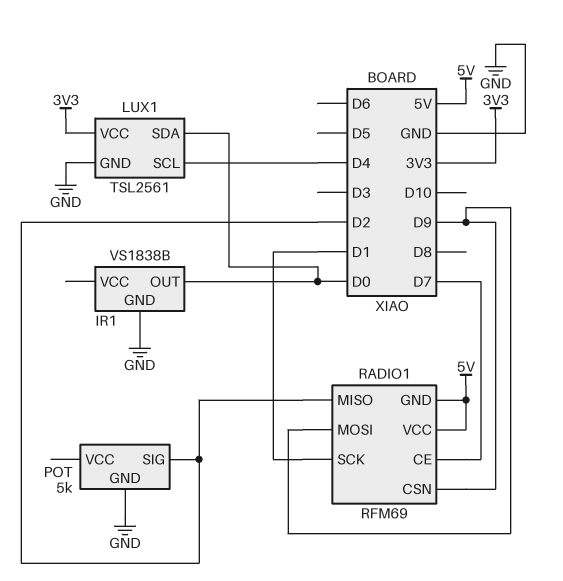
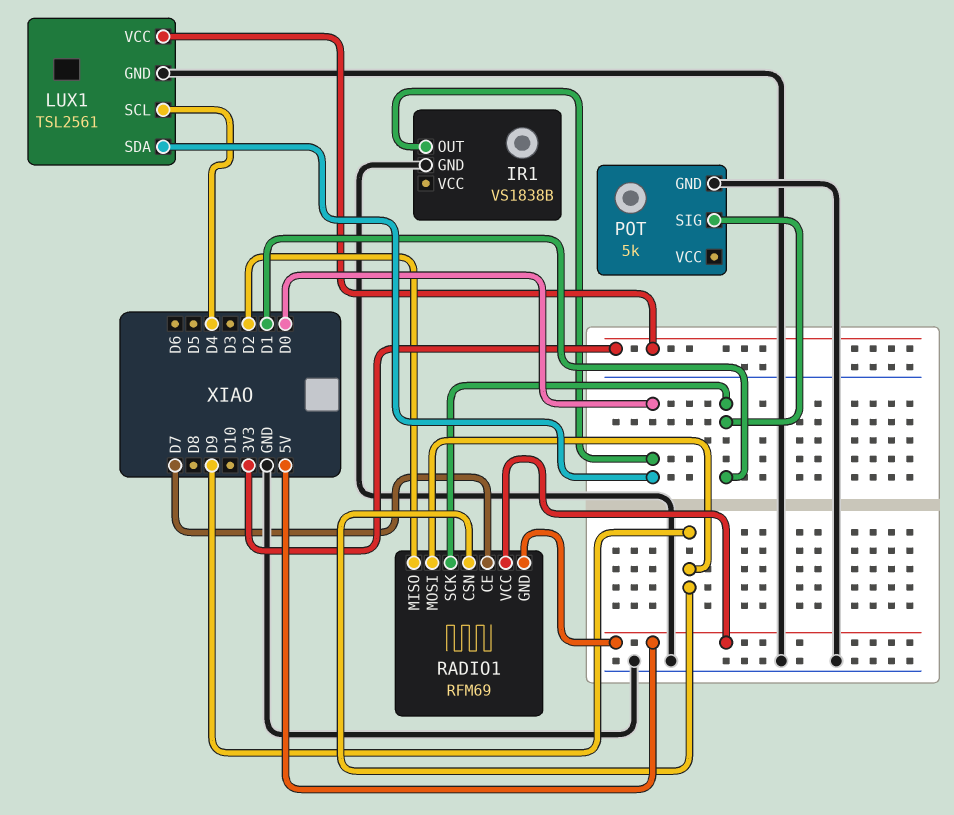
POT pin SIG: D2 -> D1

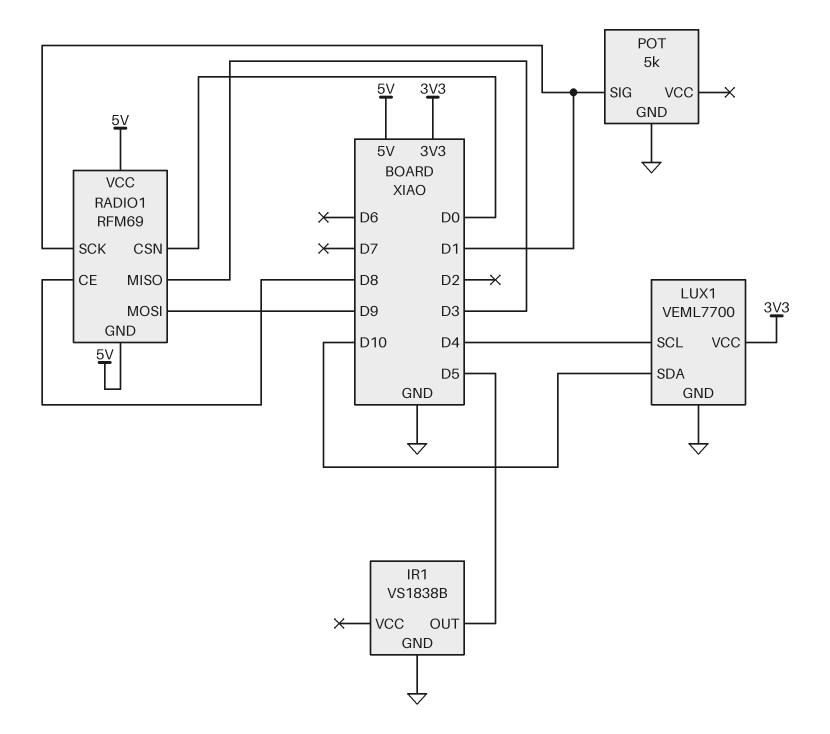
IR1 pin OUT: D0 -> D5
LUX1: TSL2561 -> VEML7700
LUX1 pin SDA: D0 -> D10
RADIO1 pin CE: D7 -> D8
RADIO1 pin CSN: D9 -> D0
RADIO1 pin MISO: D2 -> D3

